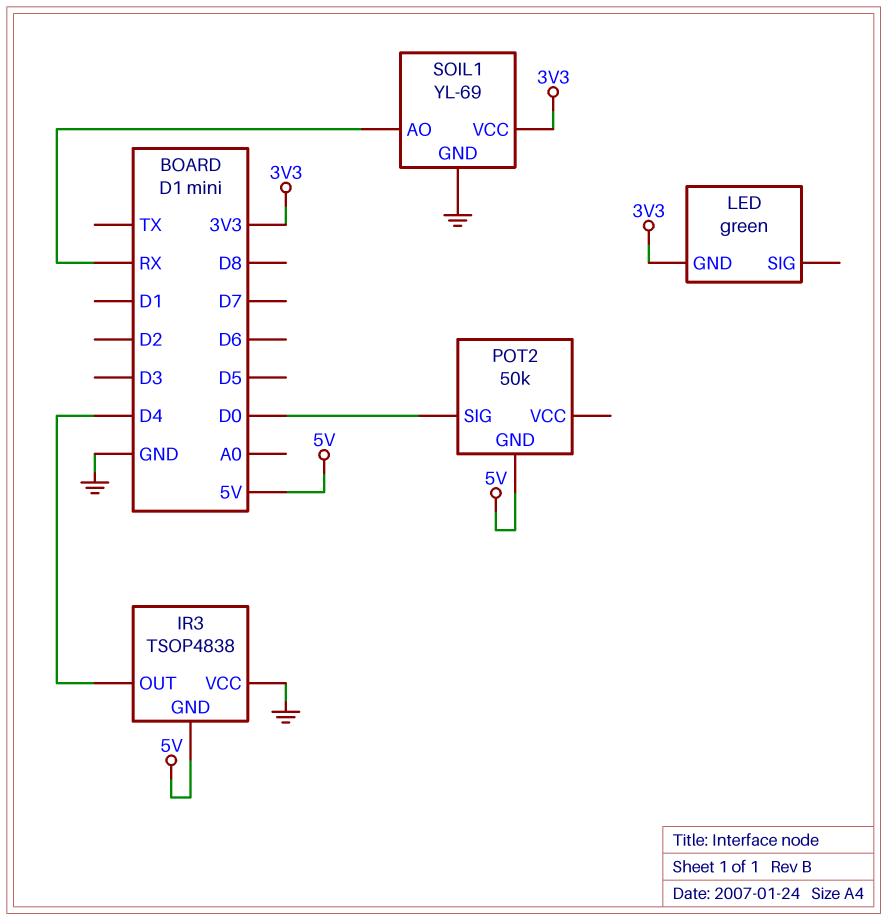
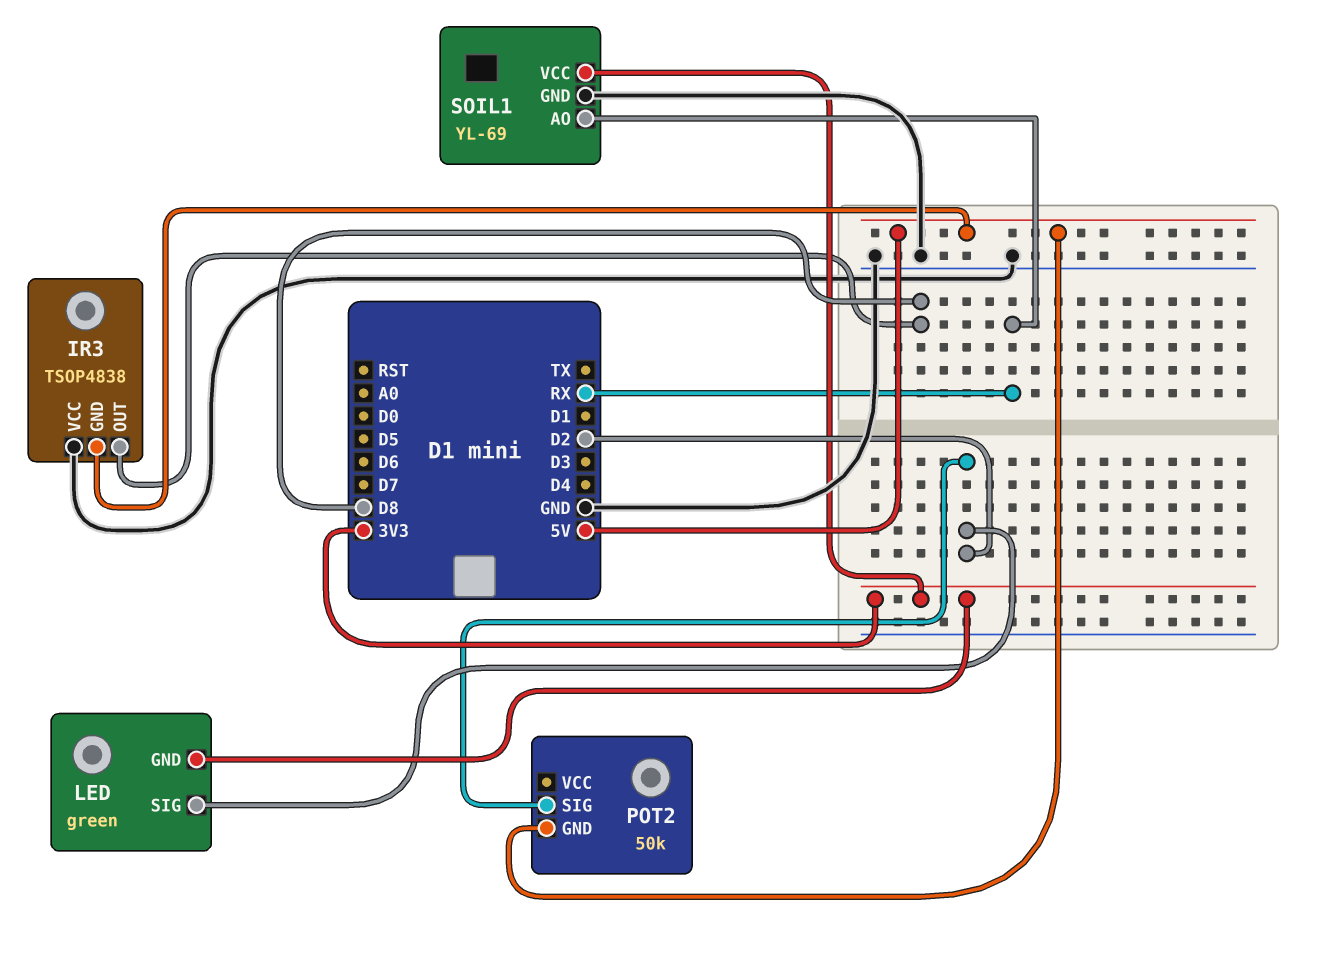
IR3 pin OUT: D4 -> D8
LED pin SIG: none -> D2
POT2 pin SIG: D0 -> D2

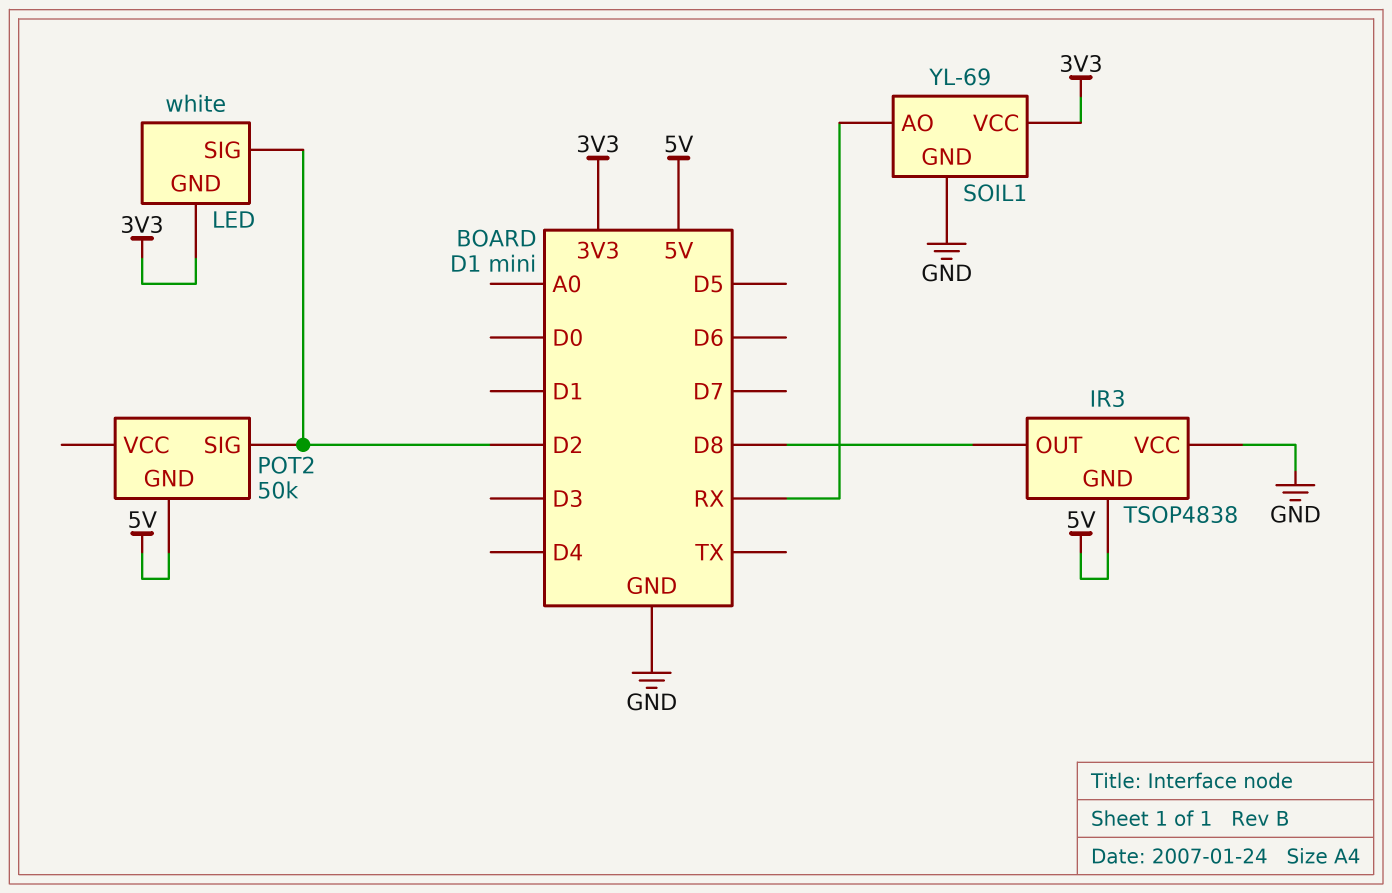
LED: green -> white

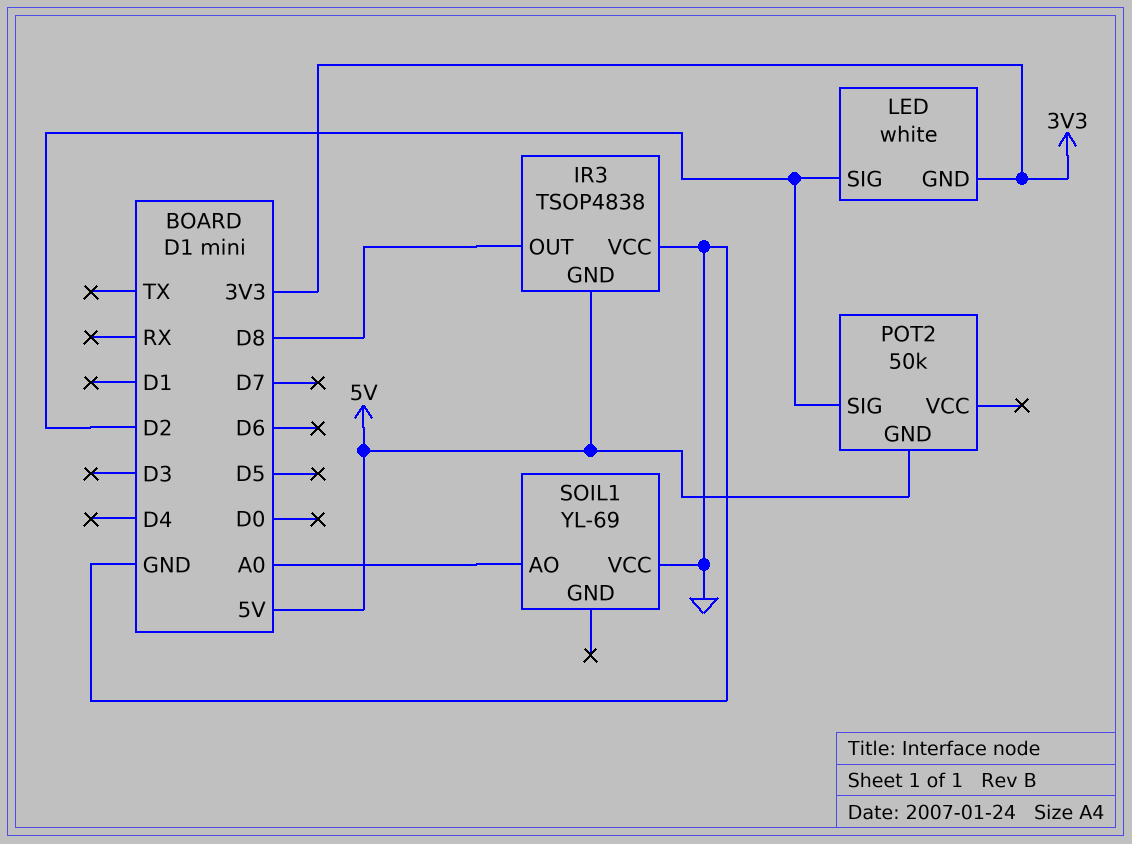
SOIL1 pin AO: RX -> A0
SOIL1 pin GND: GND -> none
SOIL1 pin VCC: 3V3 -> GND

